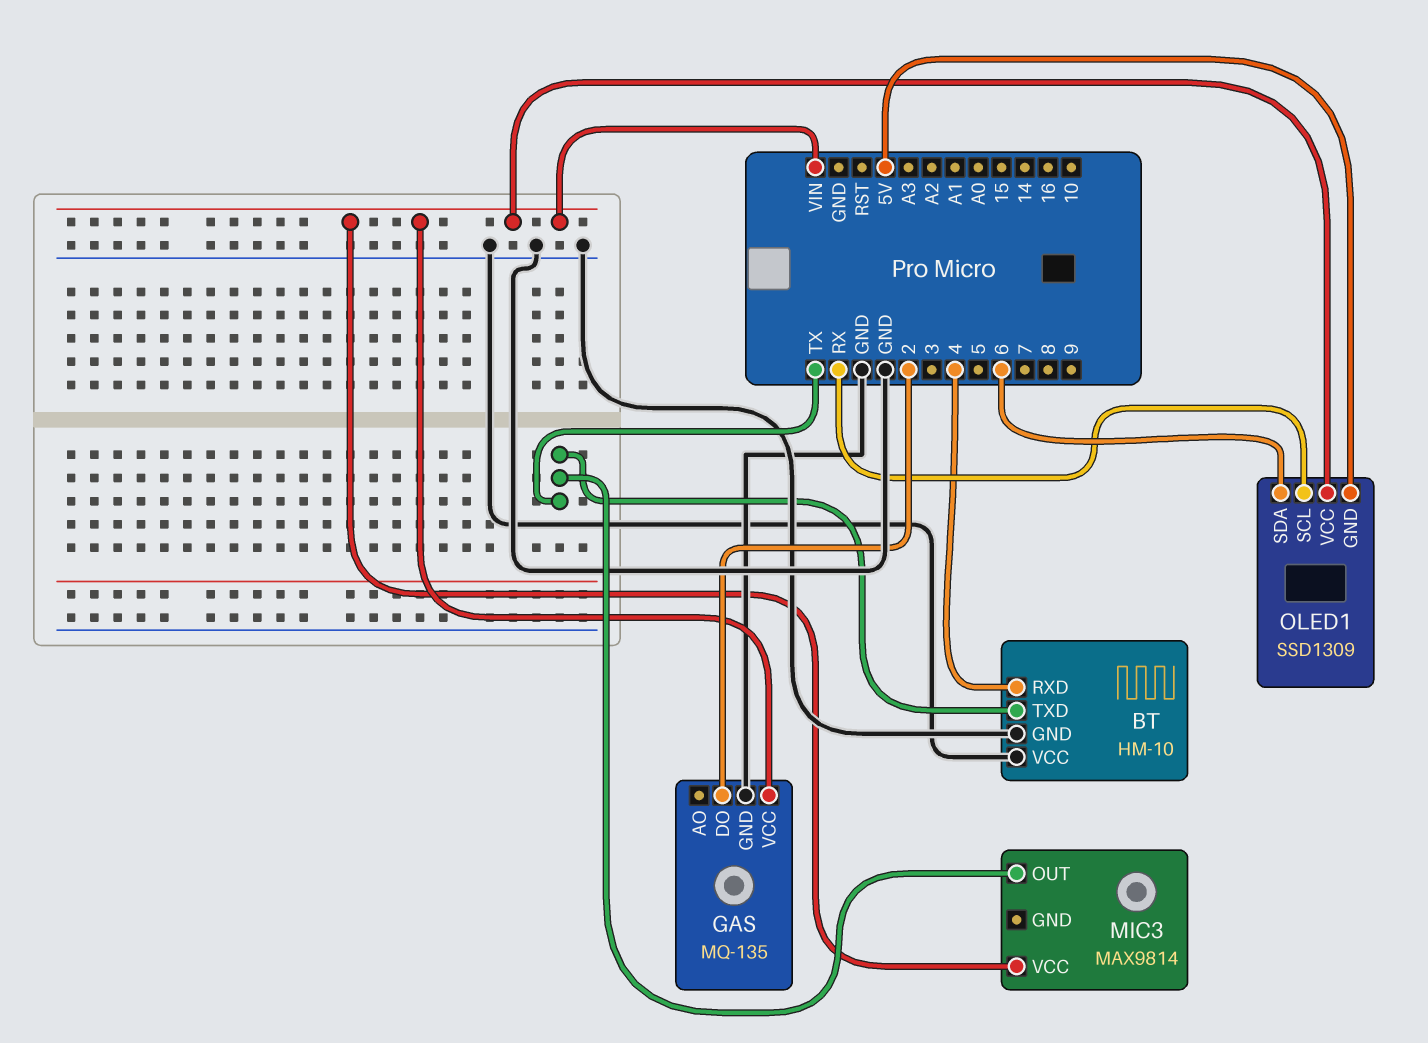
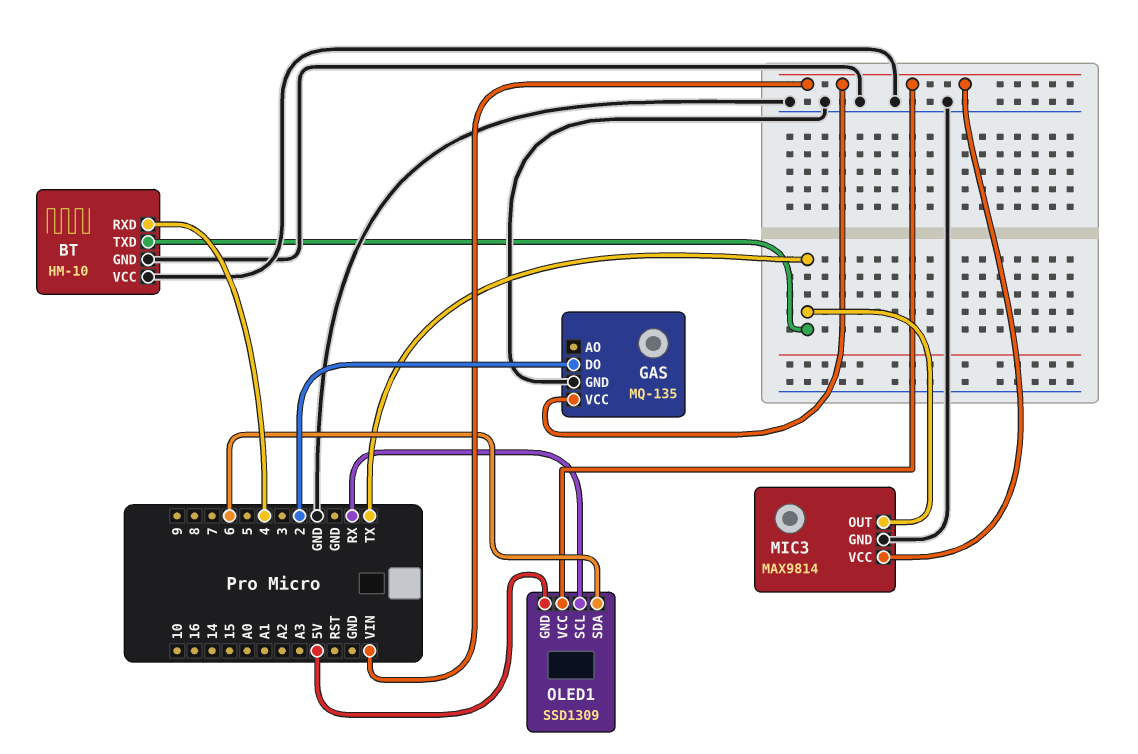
MIC3 pin GND: none -> GND

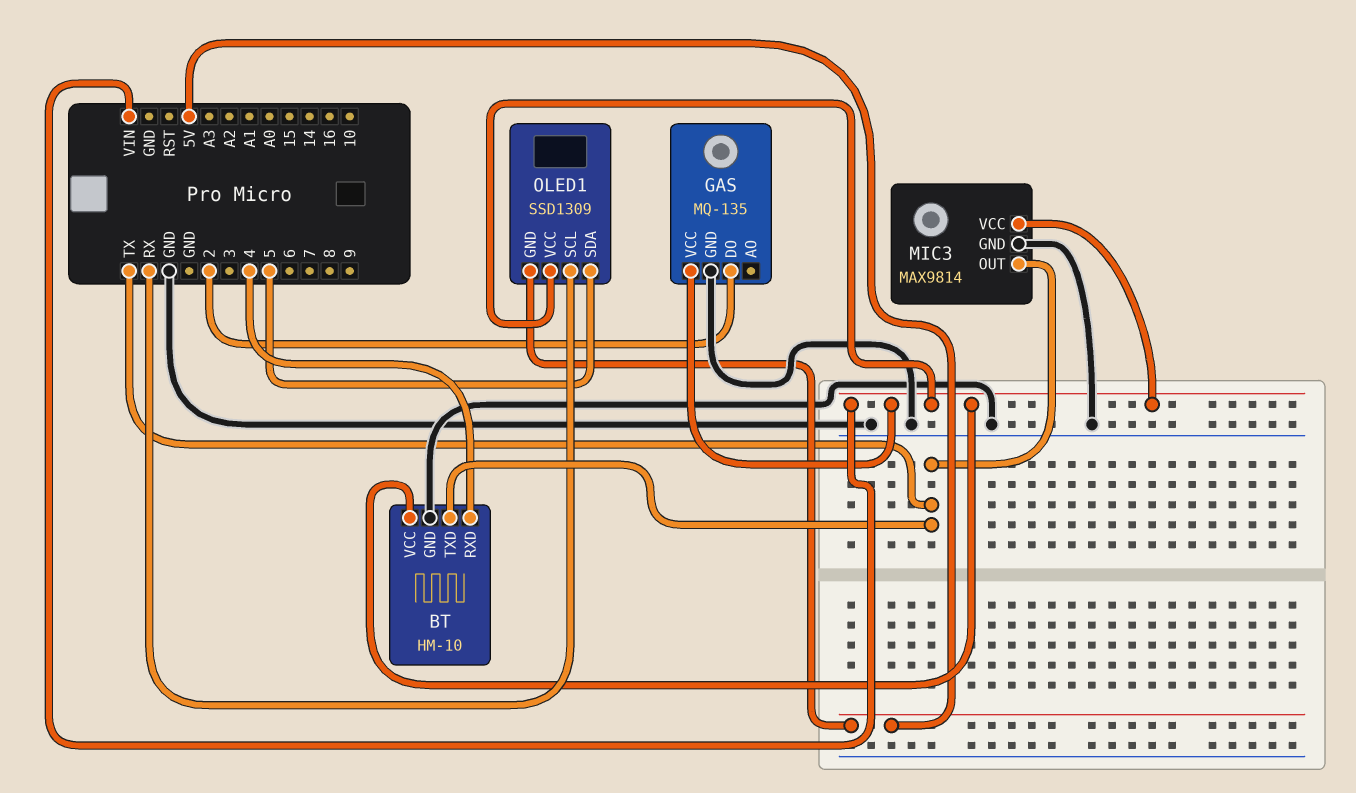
BT pin VCC: GND -> VIN
OLED1 pin SDA: 6 -> 5

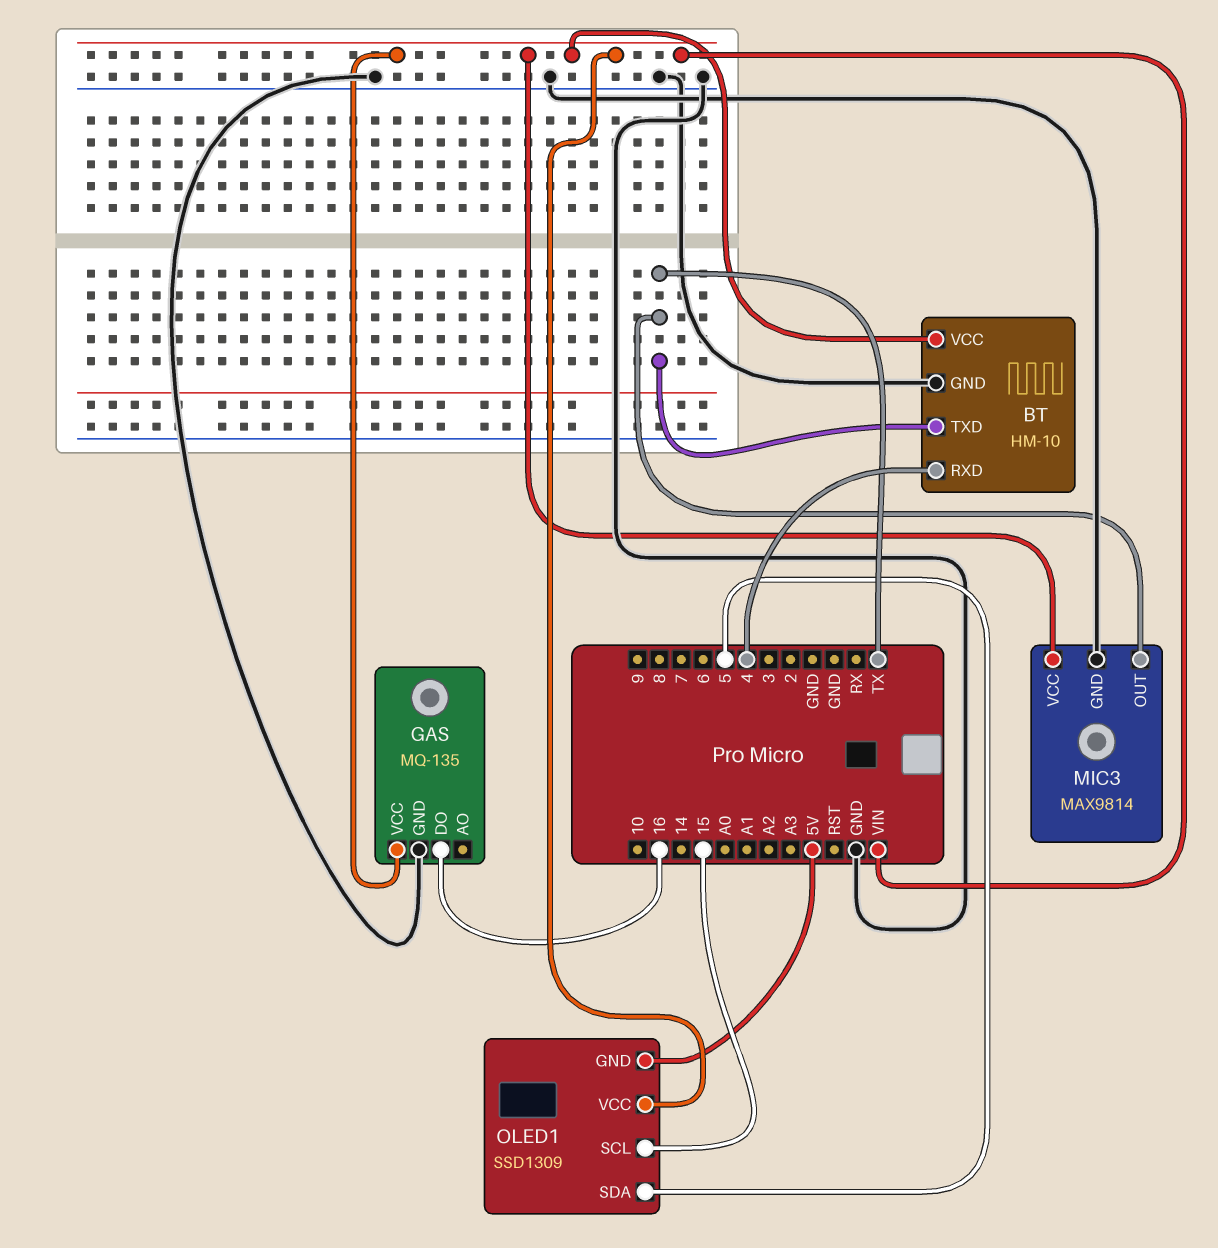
GAS pin DO: 2 -> 16
OLED1 pin SCL: RX -> 15

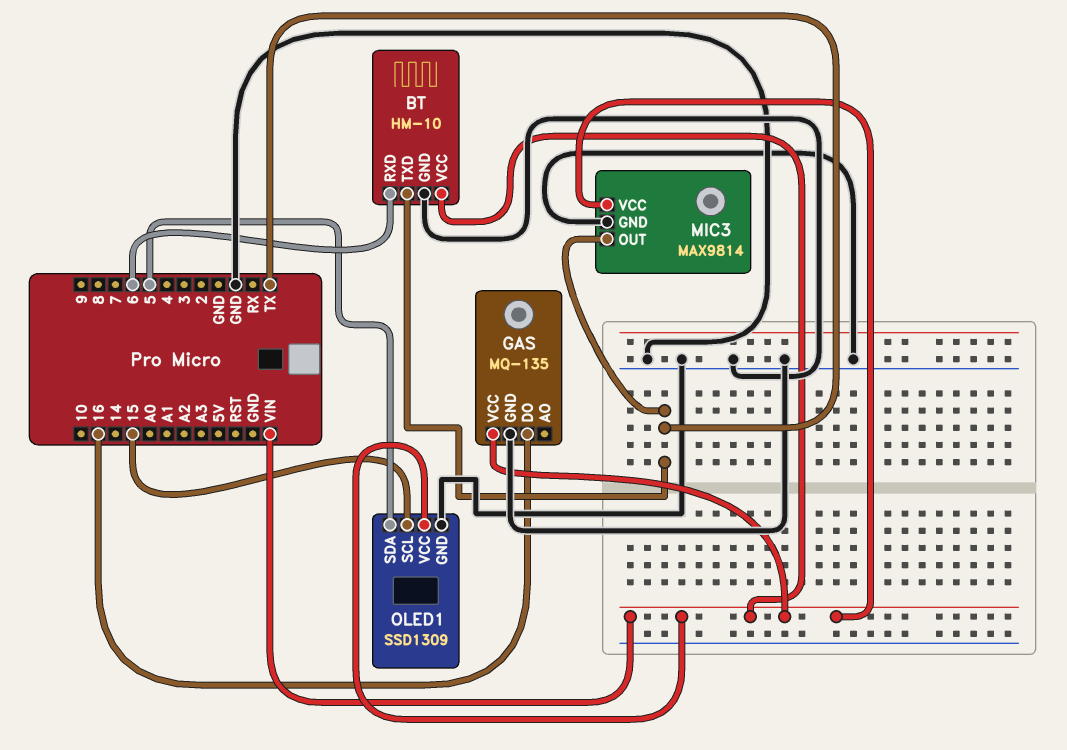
BT pin RXD: 4 -> 6
OLED1 pin GND: 5V -> GND

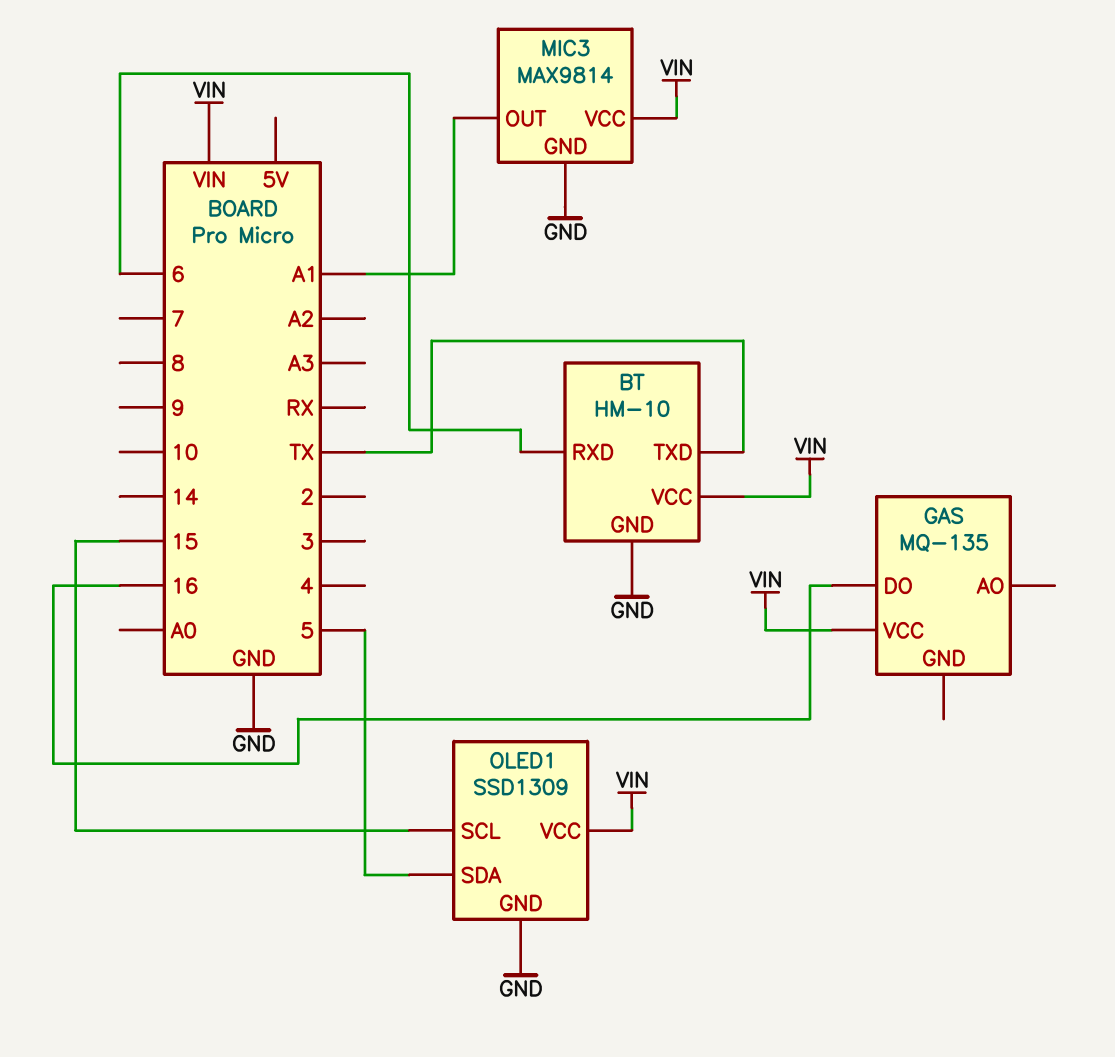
GAS pin GND: GND -> none
MIC3 pin OUT: TX -> A1

